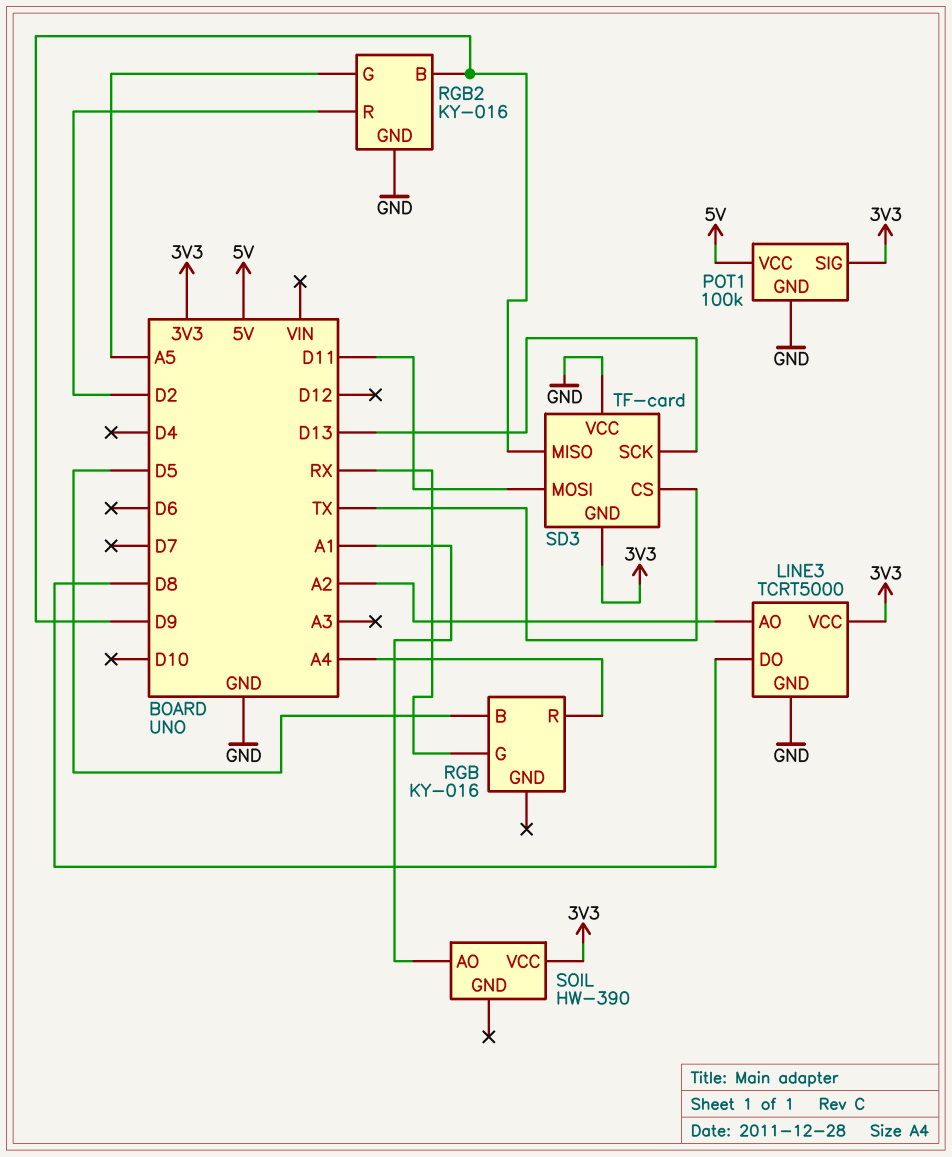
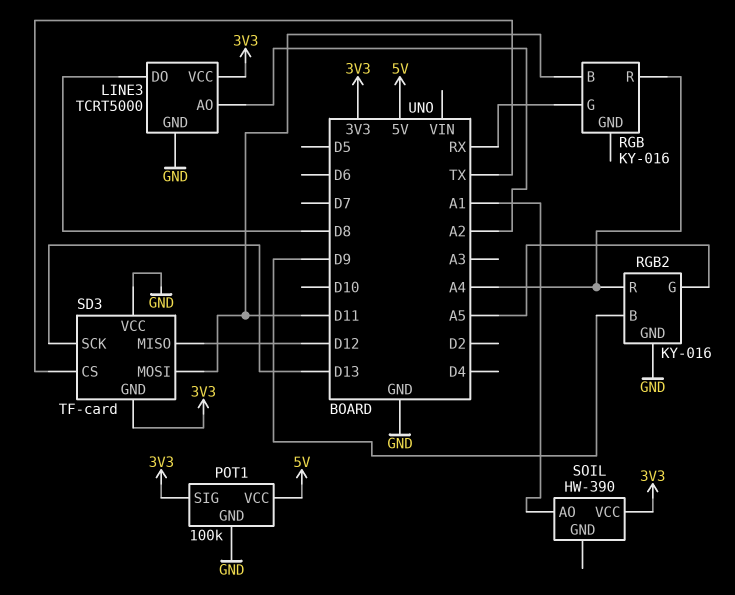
RGB pin B: D5 -> D11
RGB2 pin R: D2 -> A4
SD3 pin MISO: D9 -> D12

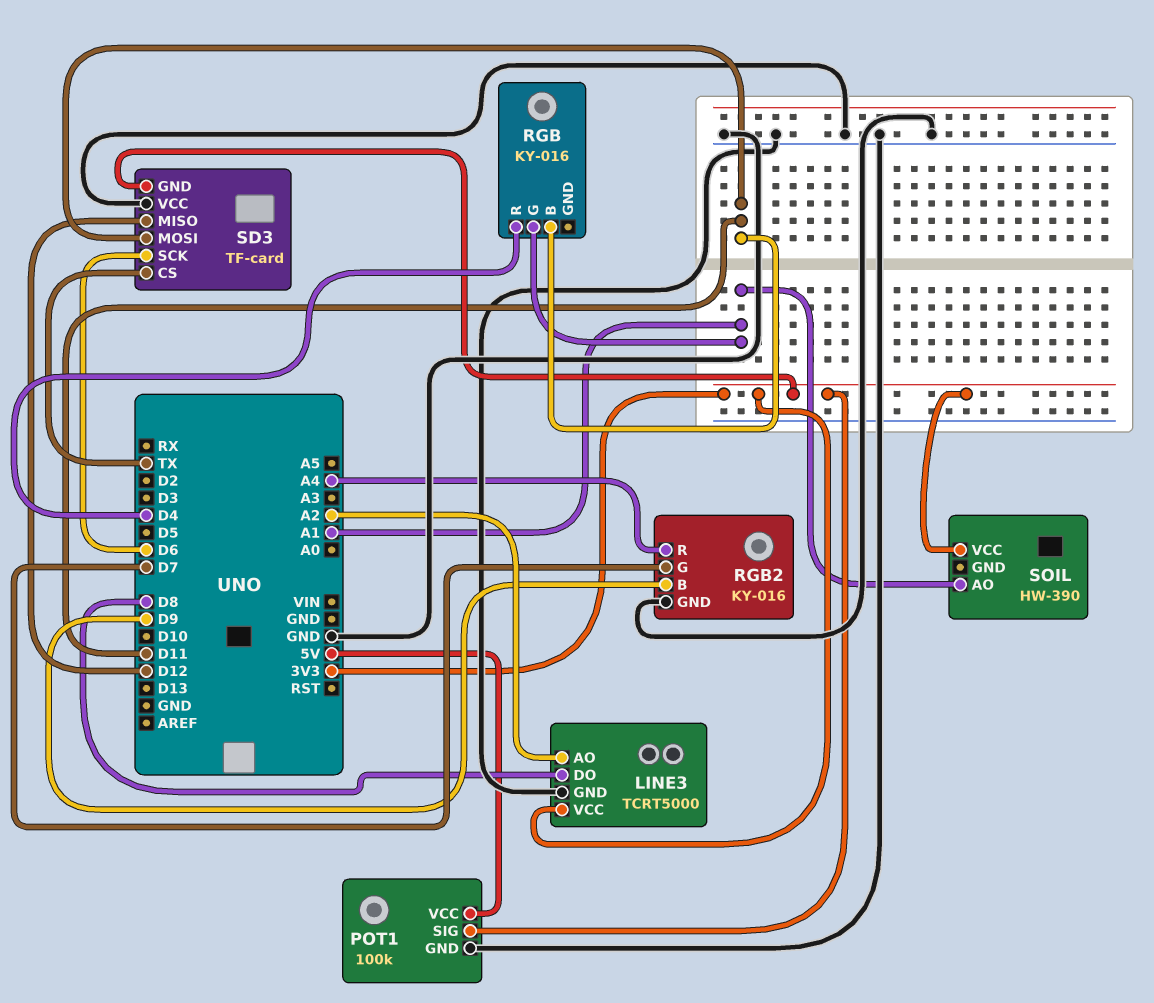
RGB pin G: RX -> A1
RGB pin R: A4 -> D4
RGB2 pin G: A5 -> D7
SD3 pin SCK: D13 -> D6

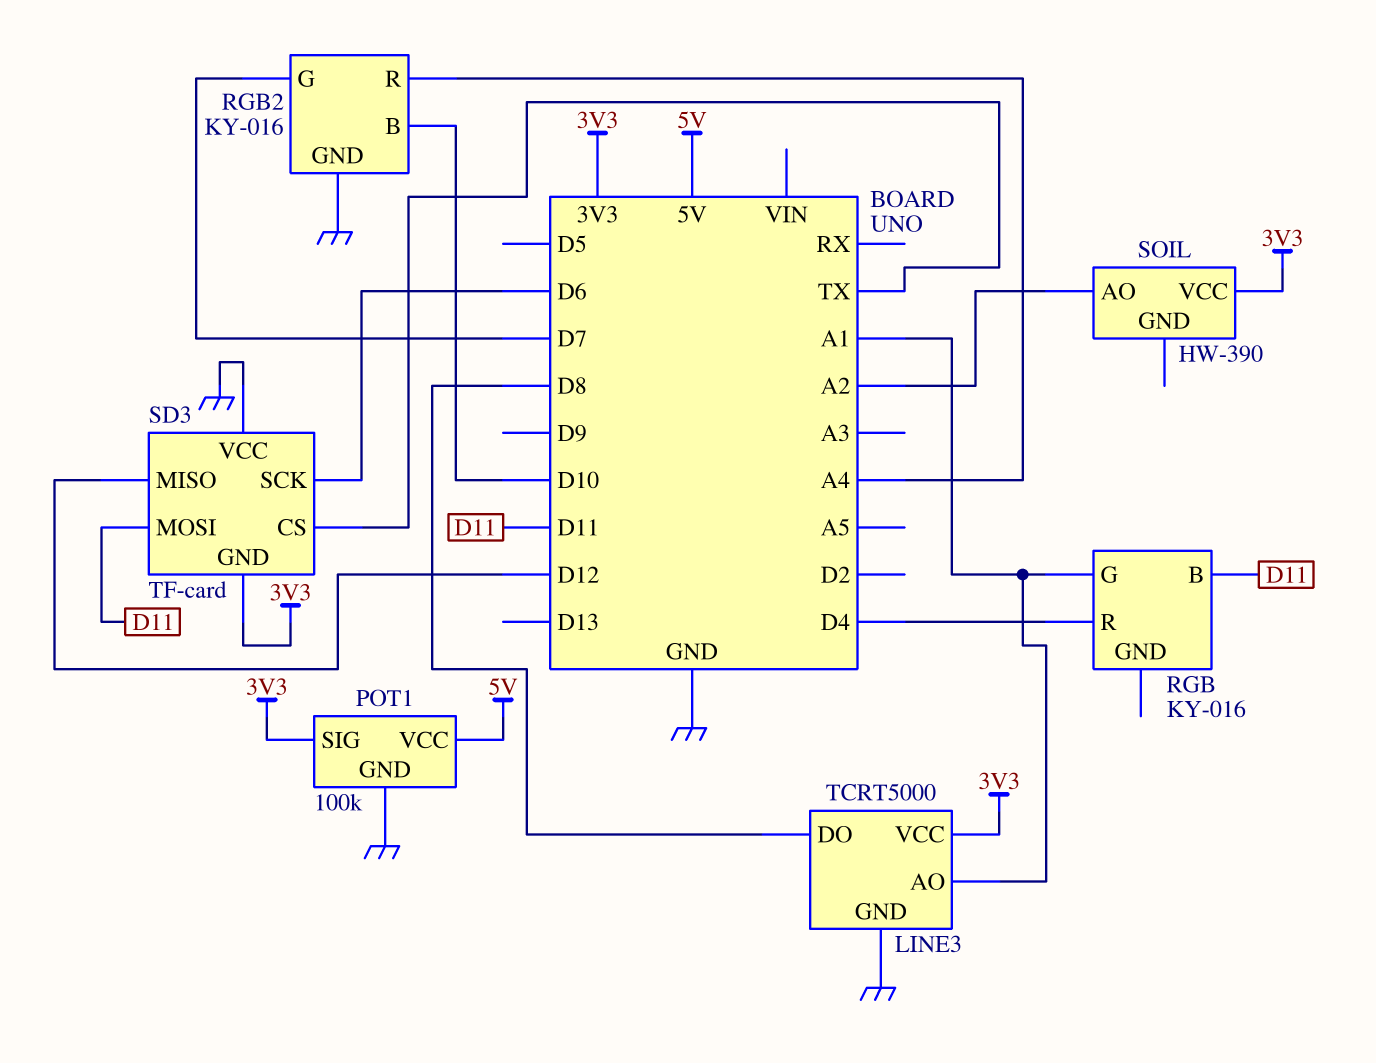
LINE3 pin AO: A2 -> A1
RGB2 pin B: D9 -> D10
SOIL pin AO: A1 -> A2

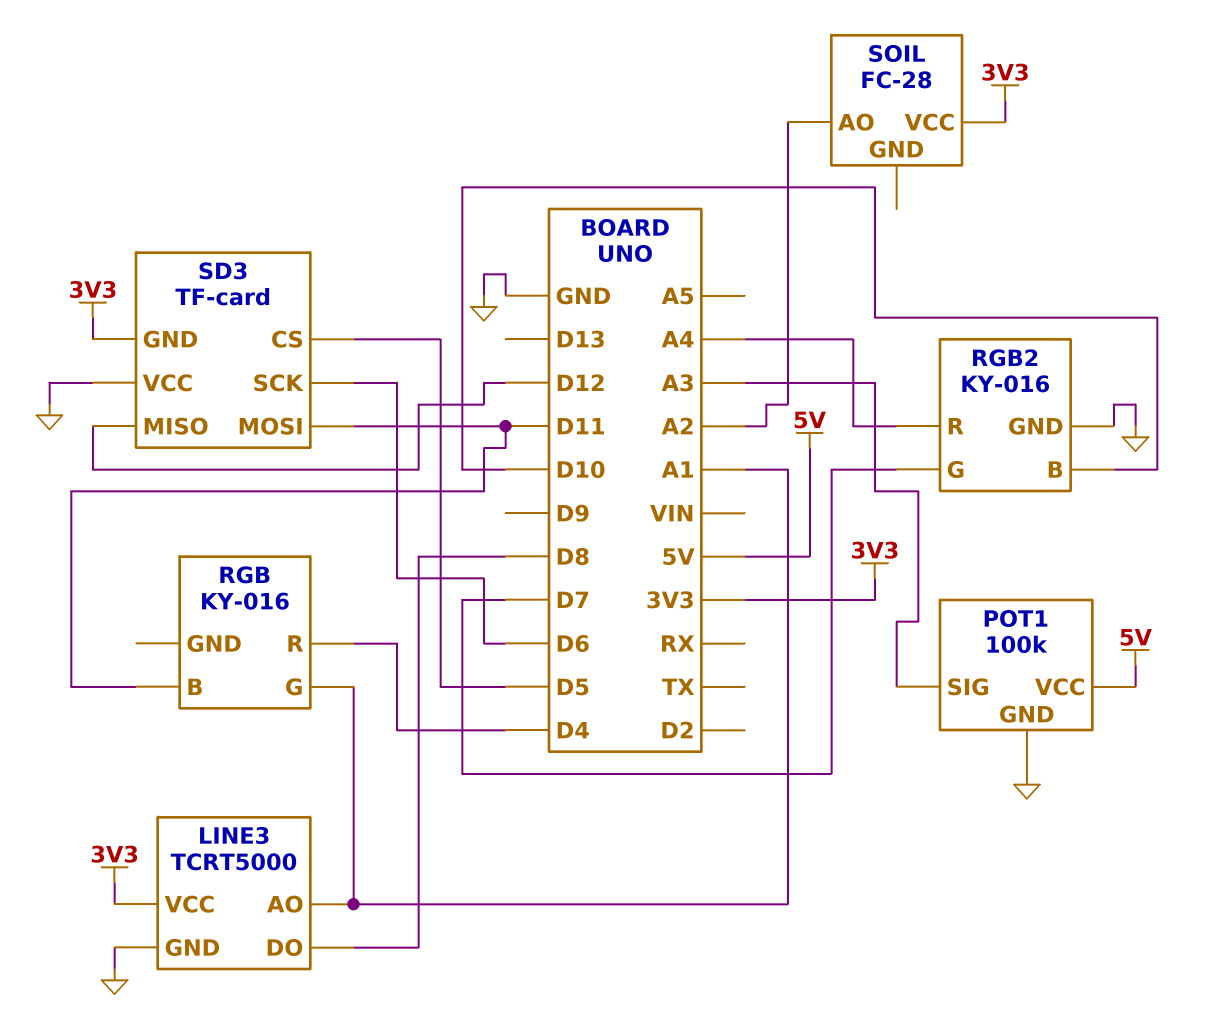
POT1 pin SIG: 3V3 -> A3
SD3 pin CS: TX -> D5
SOIL: HW-390 -> FC-28

